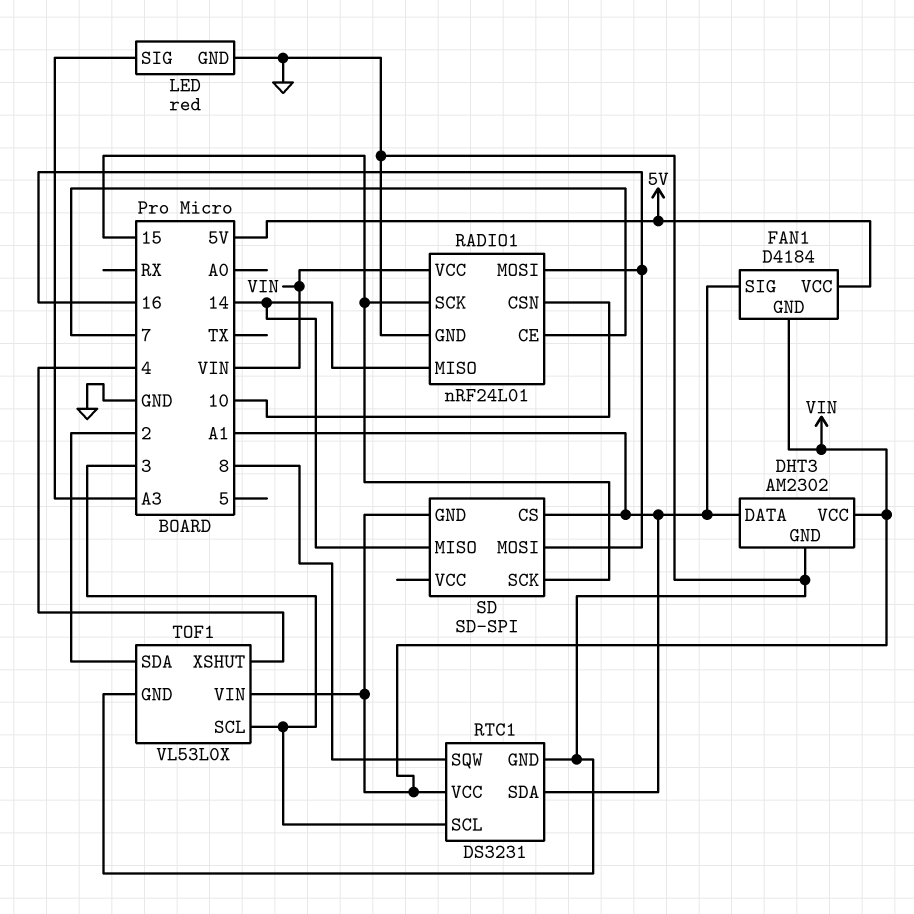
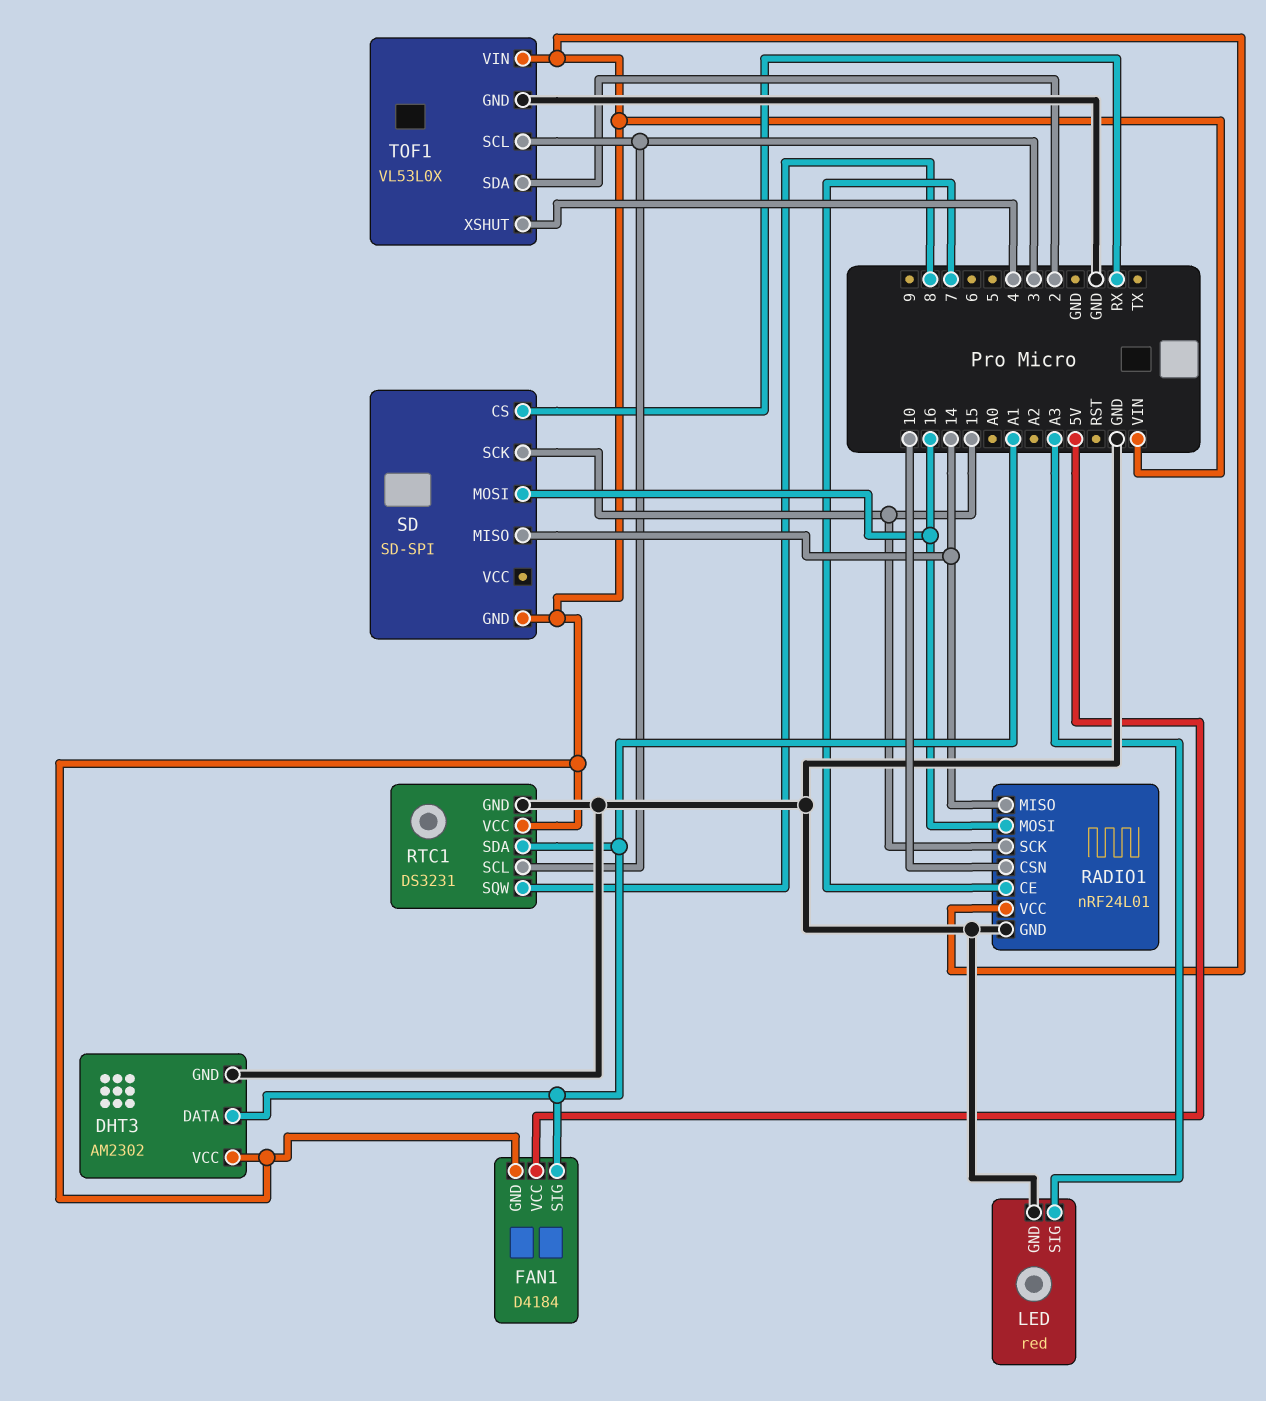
SD pin CS: A1 -> RX

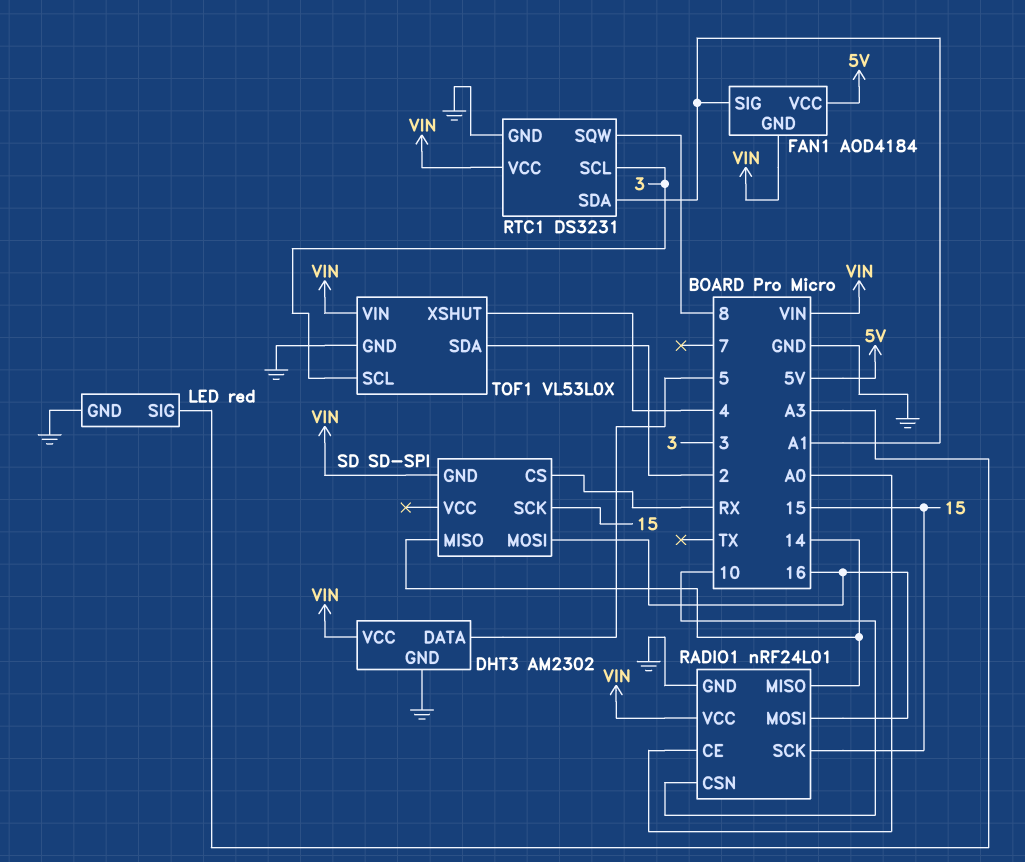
DHT3 pin DATA: A1 -> 5
FAN1: D4184 -> AOD4184
RADIO1 pin CE: 7 -> A0

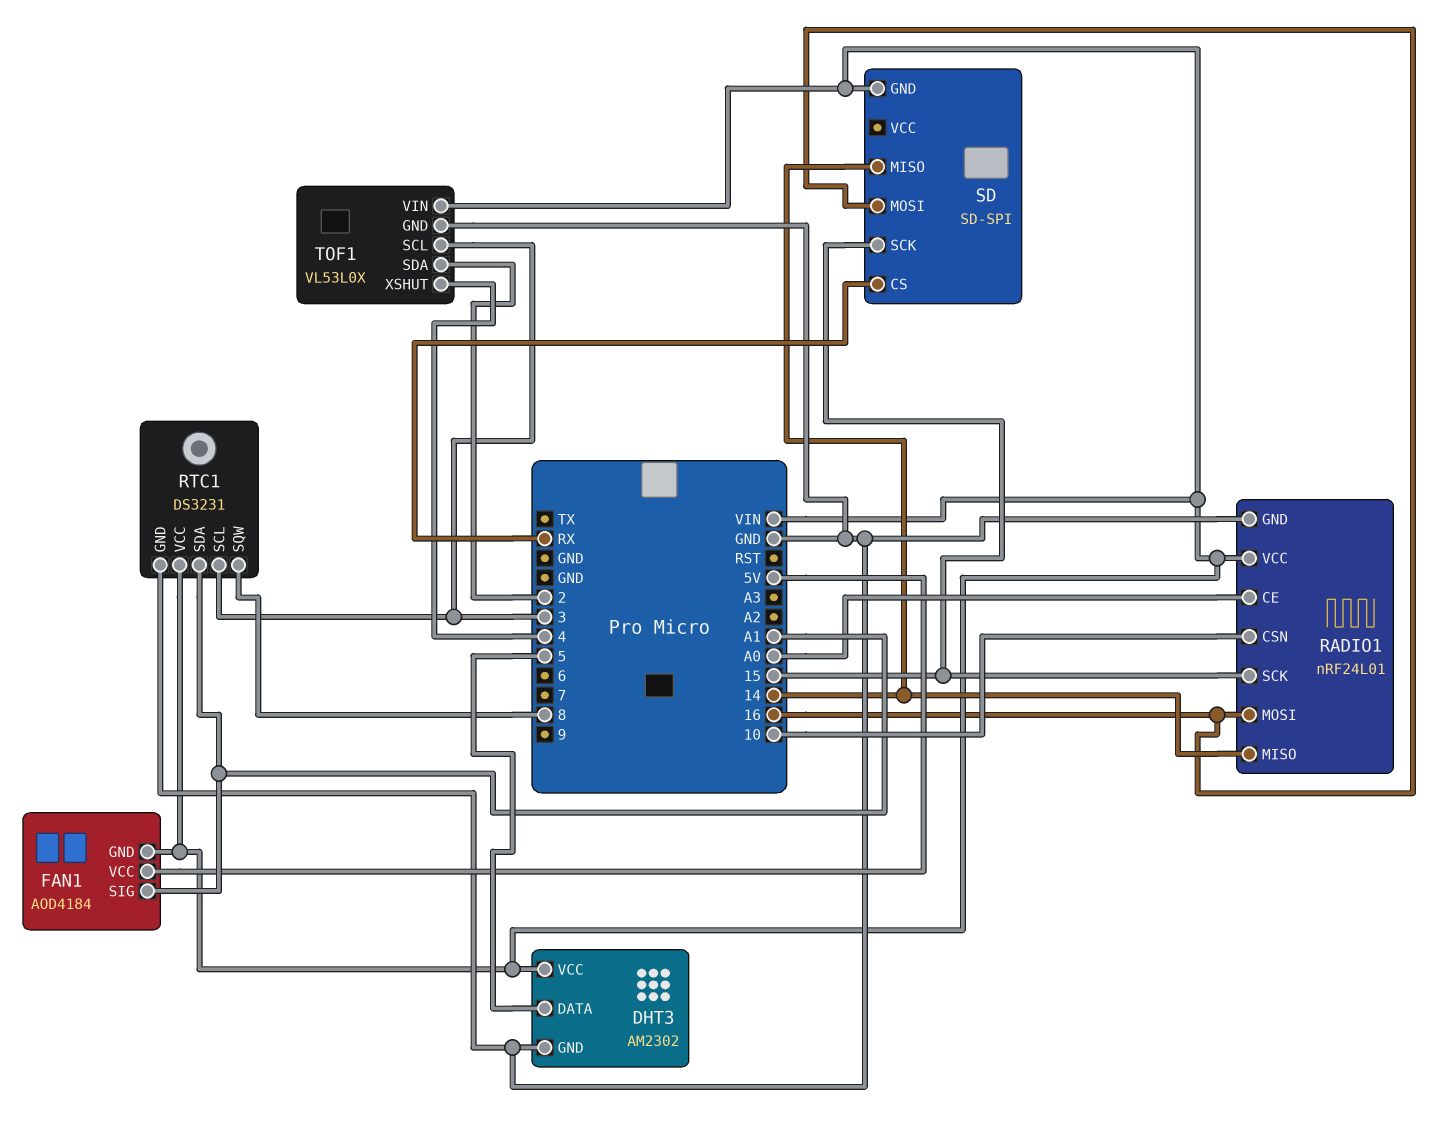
LED: red -> none
LED pin GND: GND -> none
LED pin SIG: A3 -> none

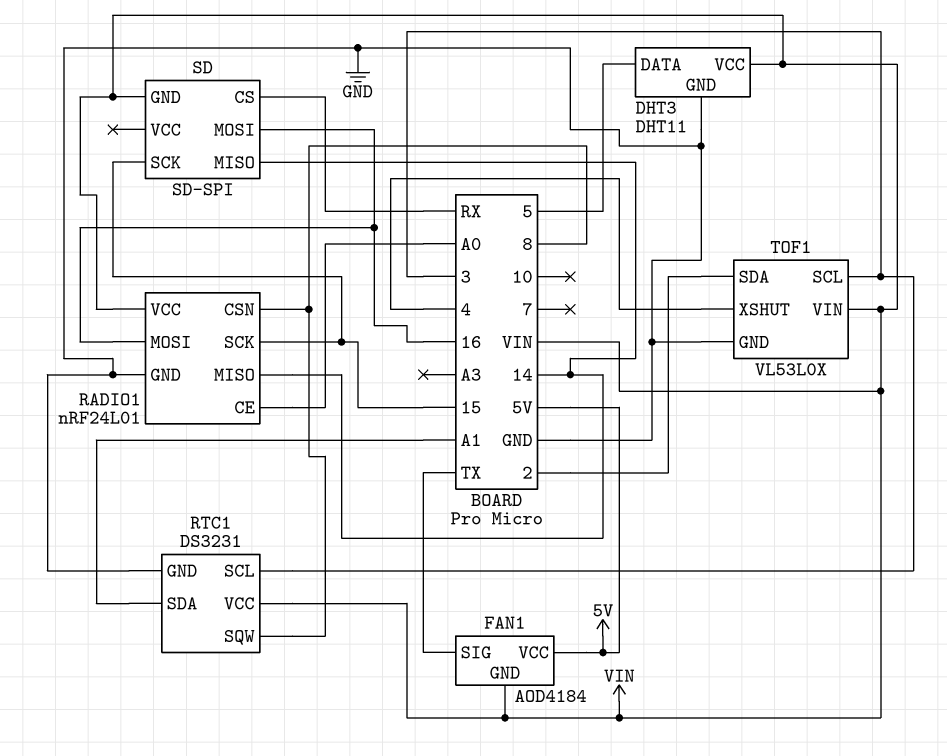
DHT3: AM2302 -> DHT11
FAN1 pin SIG: A1 -> TX
RADIO1 pin CSN: 10 -> 8

